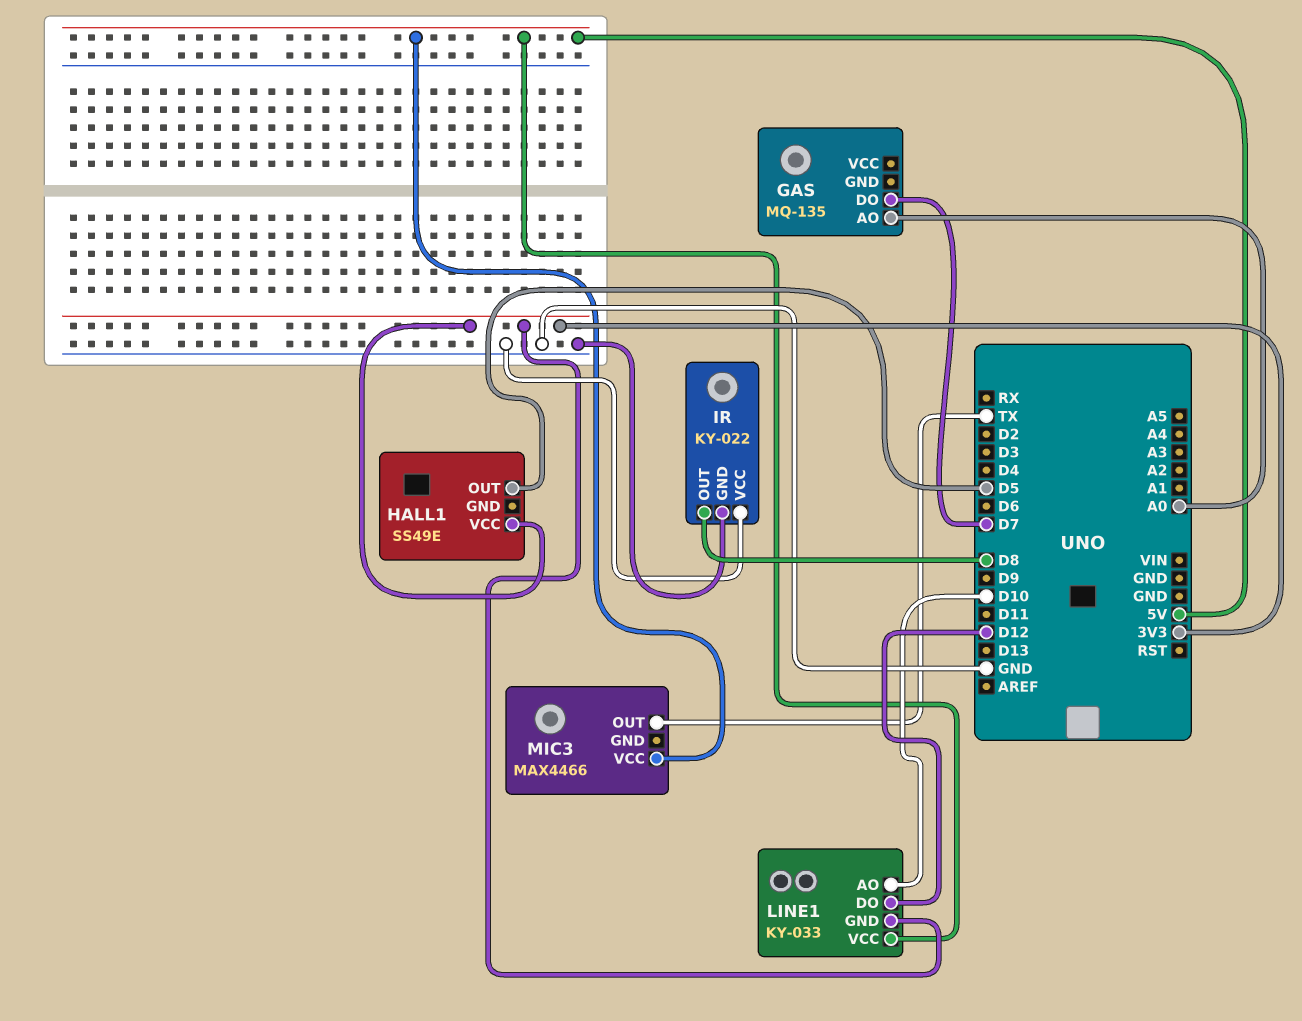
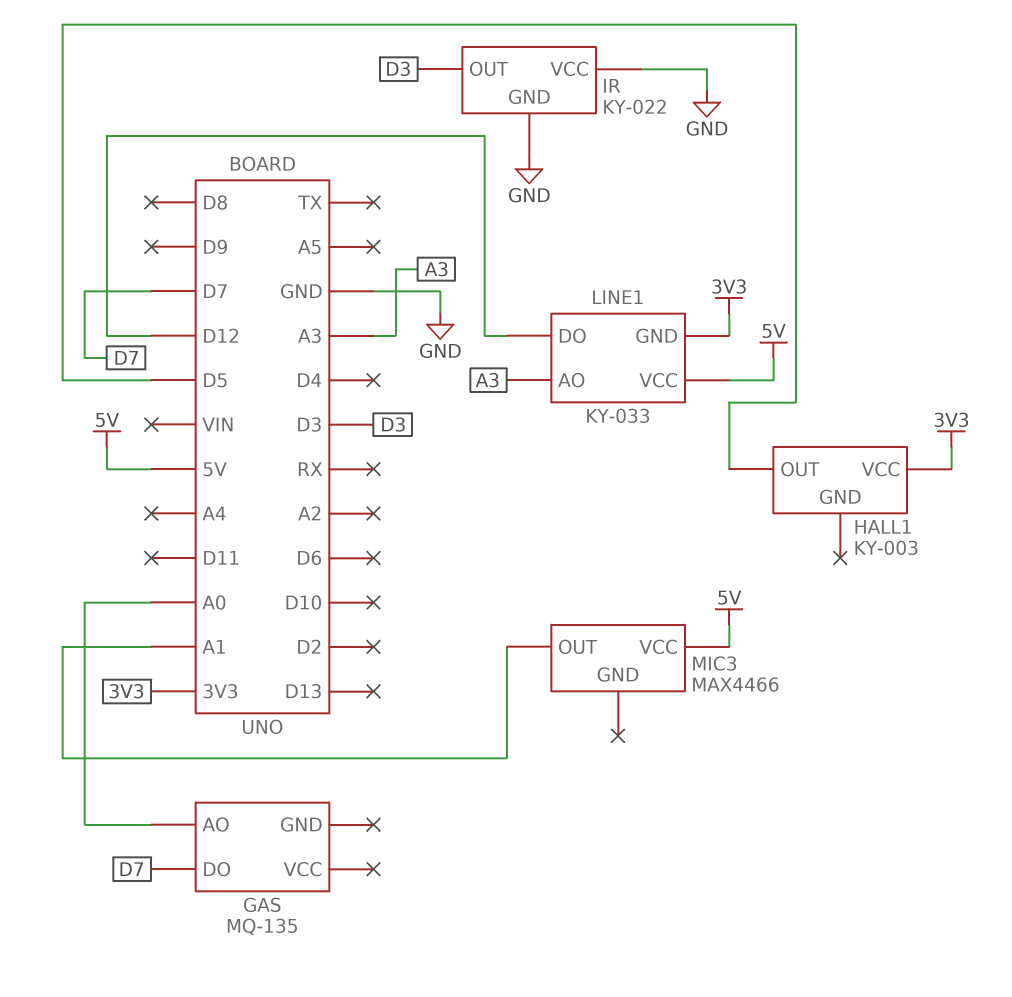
HALL1: SS49E -> KY-003
IR pin OUT: D8 -> D3
LINE1 pin AO: D10 -> A3
MIC3 pin OUT: TX -> A1

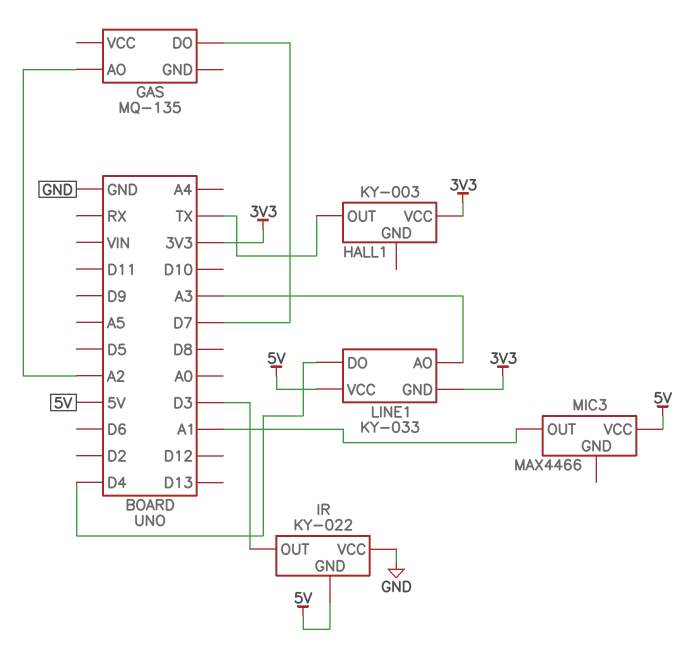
GAS pin AO: A0 -> A2
HALL1 pin OUT: D5 -> TX
IR pin GND: GND -> 5V
LINE1 pin DO: D12 -> D4

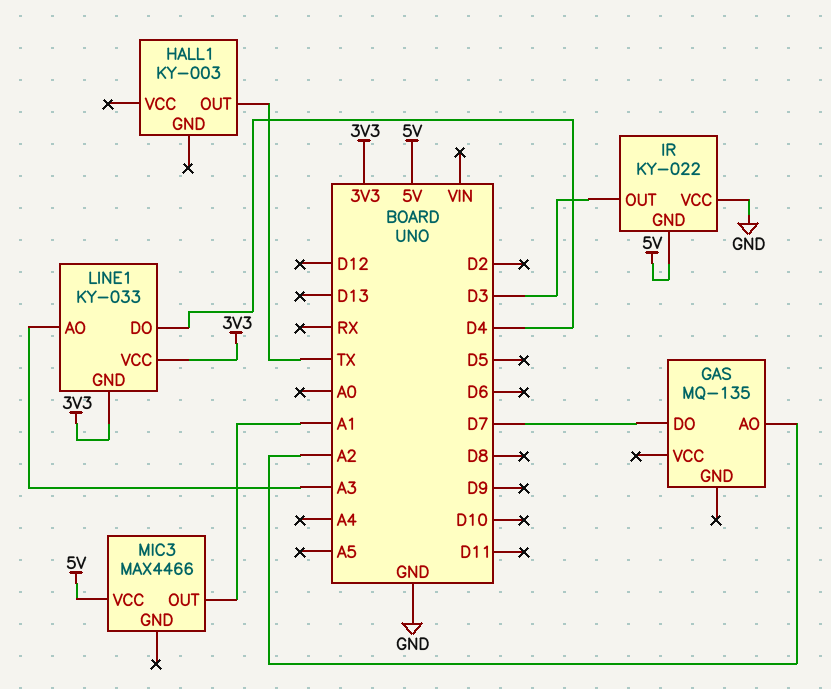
HALL1 pin VCC: 3V3 -> none
LINE1 pin VCC: 5V -> 3V3

